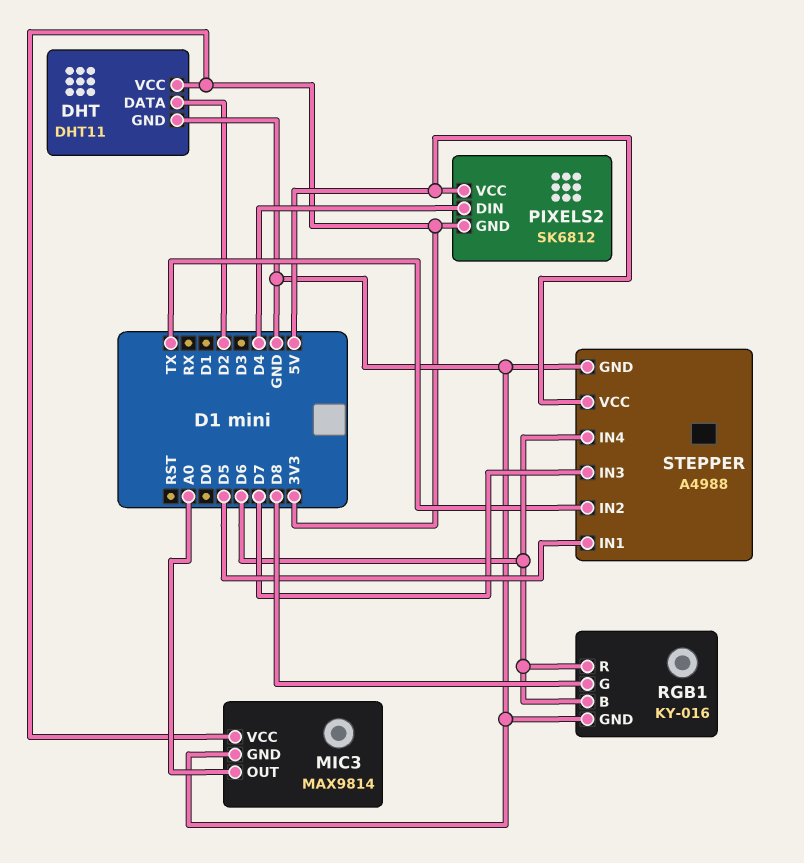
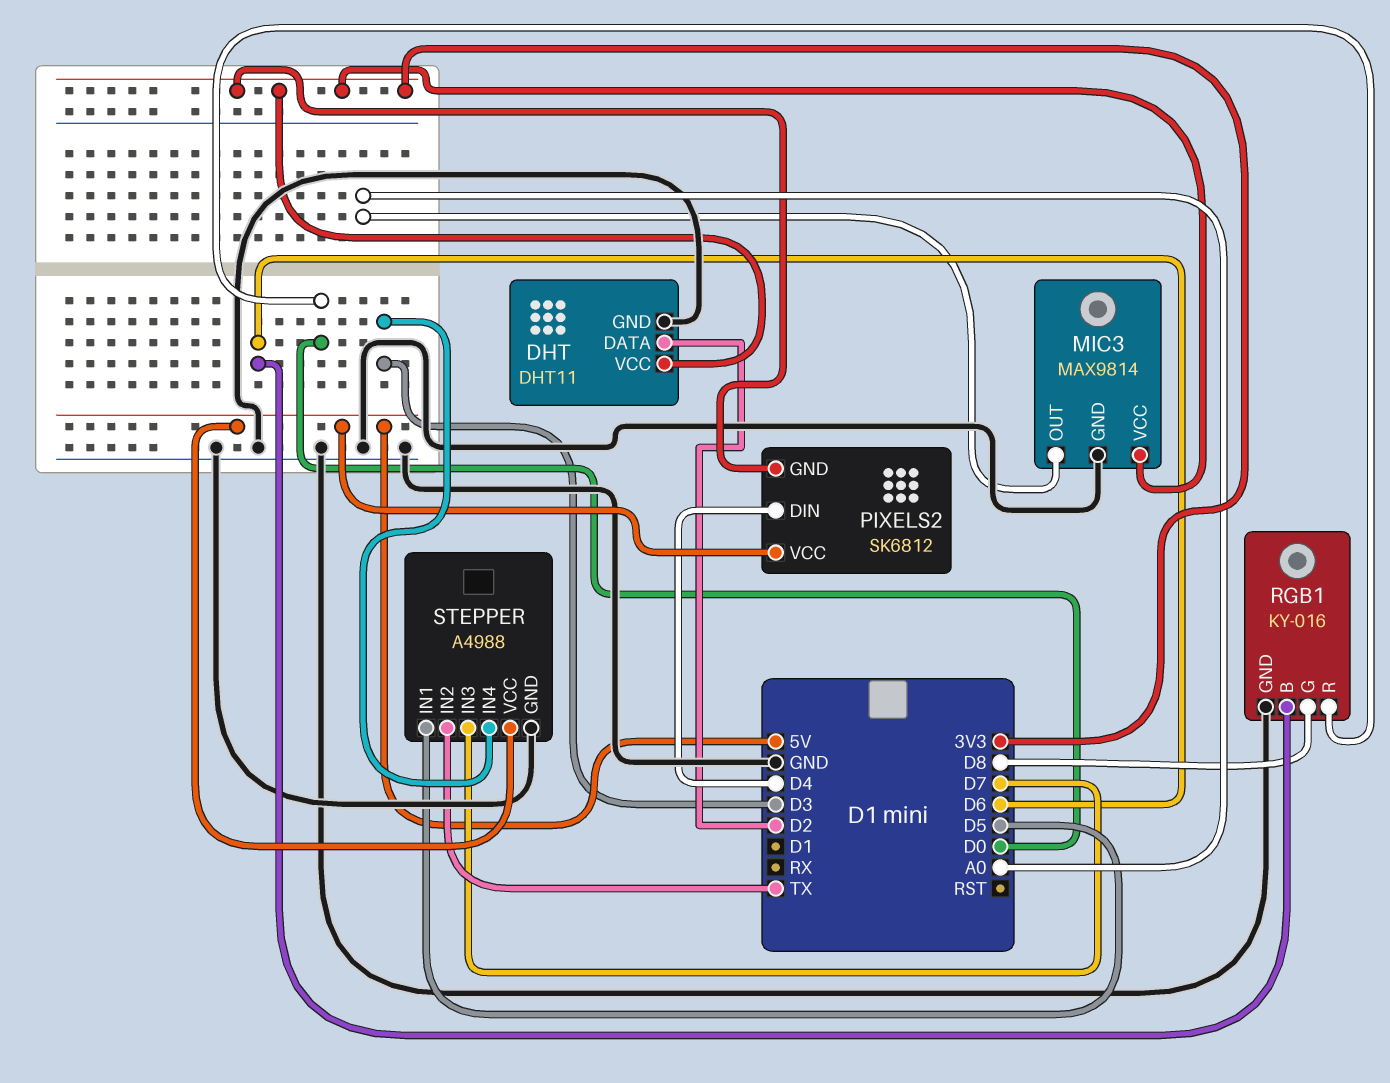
RGB1 pin R: D6 -> D0
STEPPER pin IN4: D6 -> D3

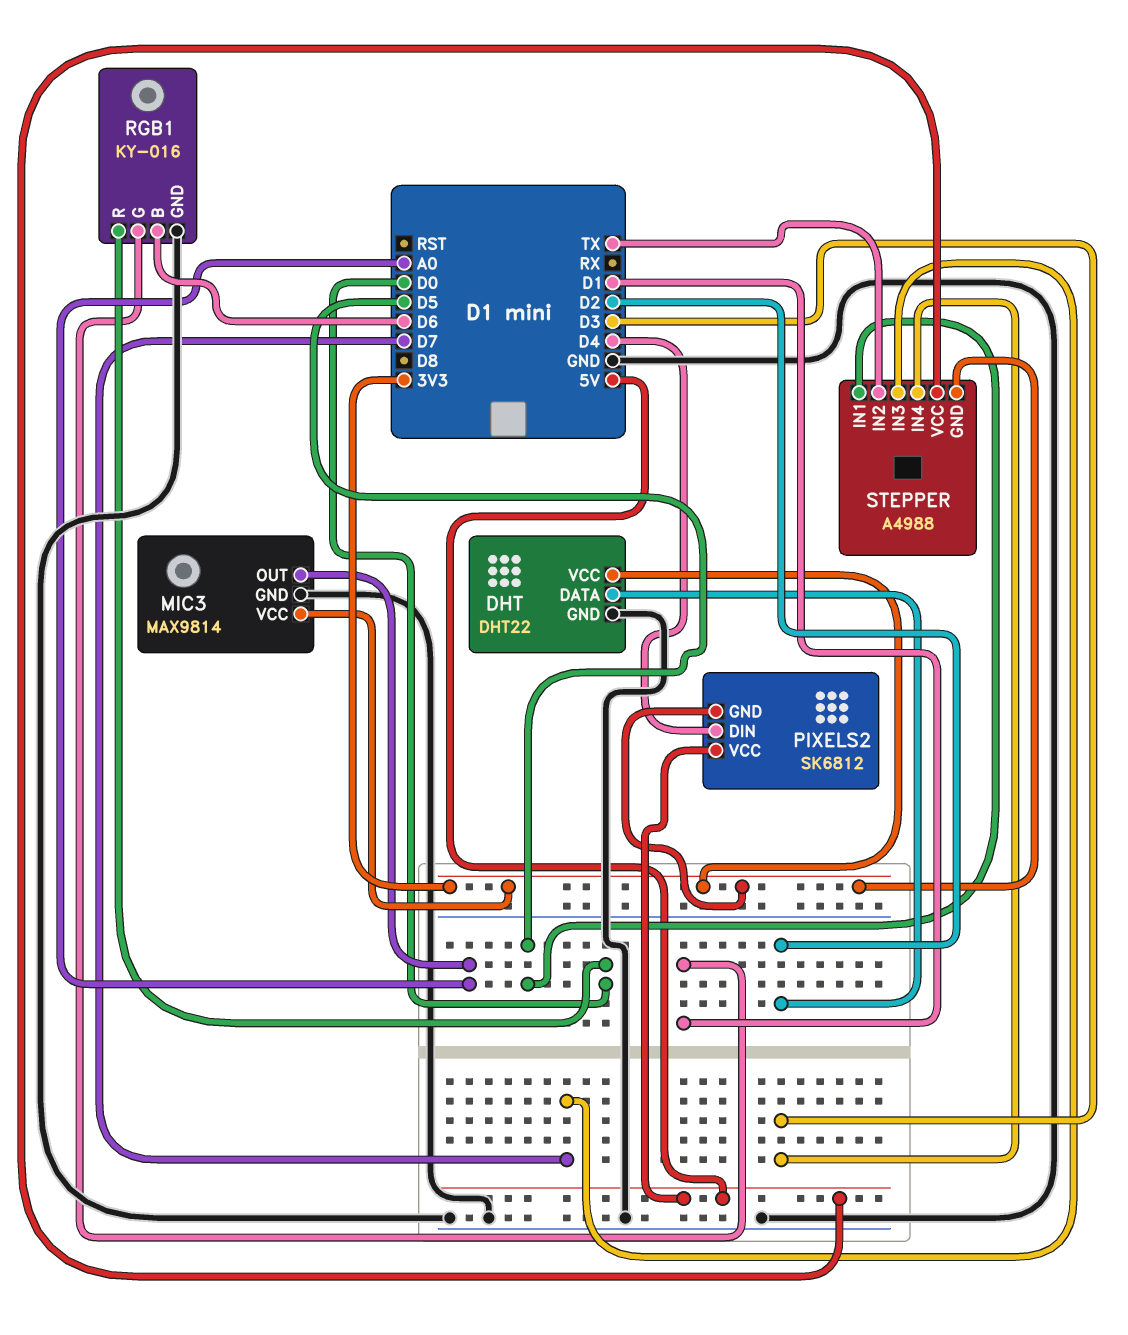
DHT: DHT11 -> DHT22
RGB1 pin G: D8 -> D1
STEPPER pin GND: GND -> 3V3

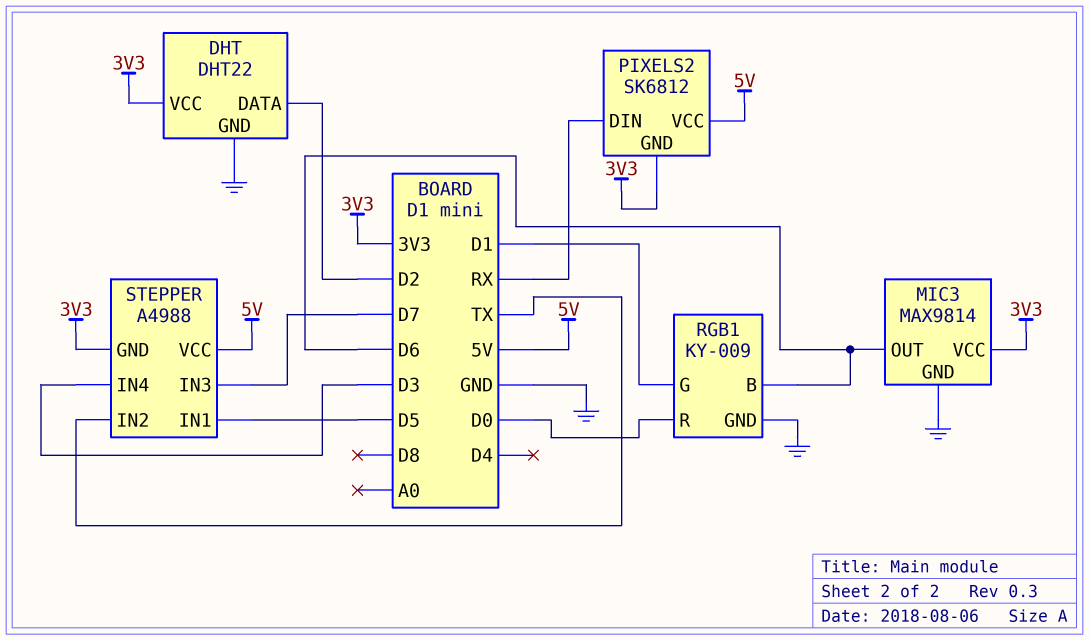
MIC3 pin OUT: A0 -> D6
PIXELS2 pin DIN: D4 -> RX
RGB1: KY-016 -> KY-009

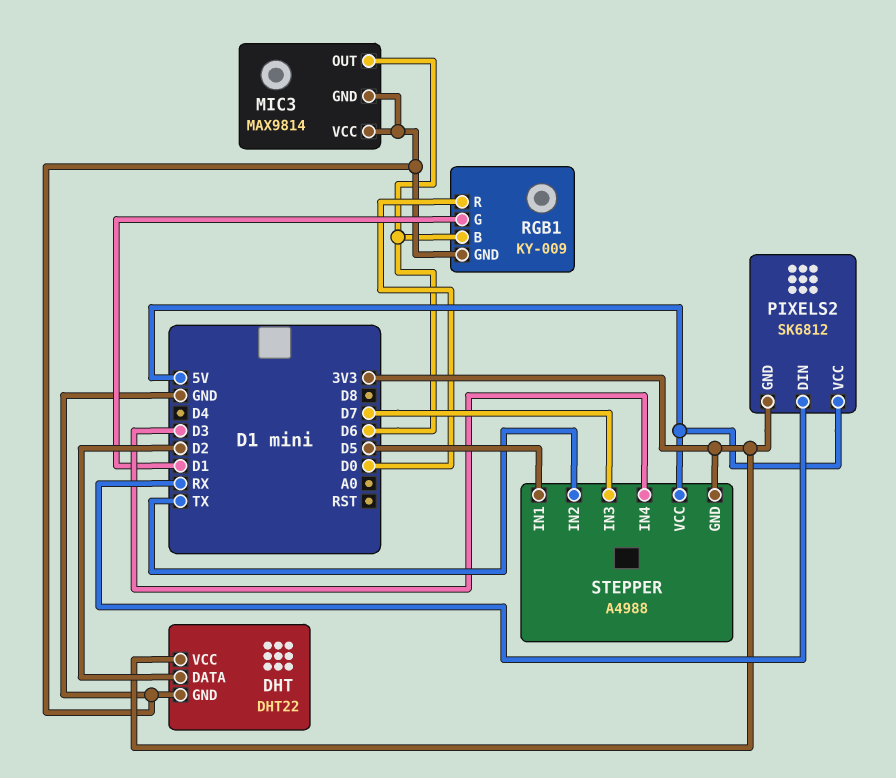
MIC3 pin VCC: 3V3 -> GND

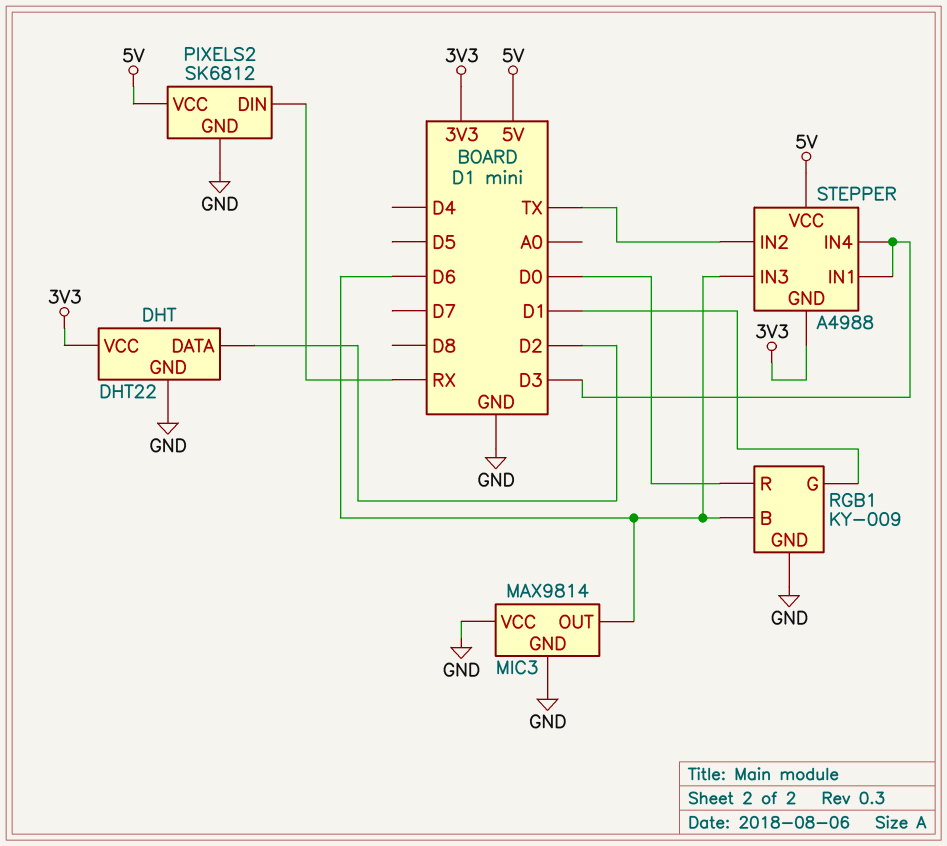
PIXELS2 pin GND: 3V3 -> GND
STEPPER pin IN1: D5 -> D3
STEPPER pin IN3: D7 -> D6

